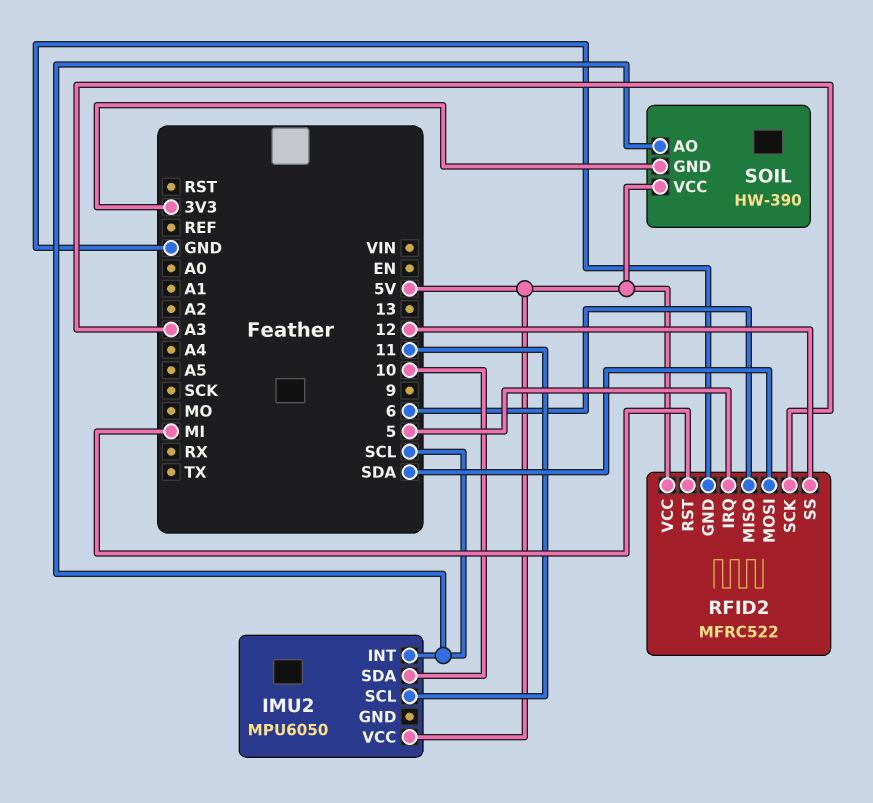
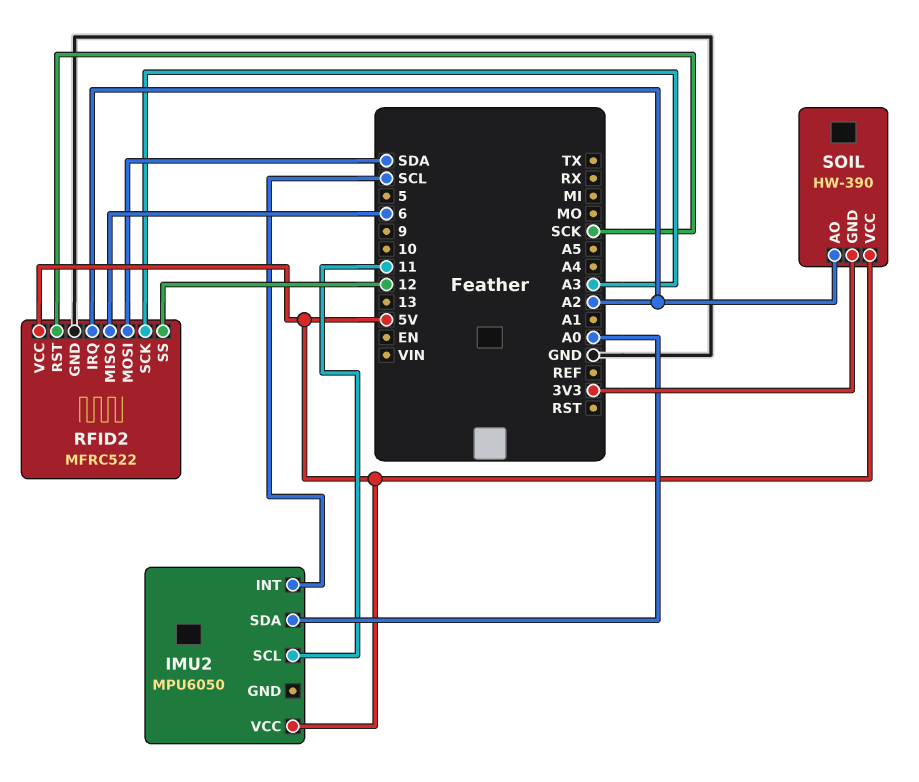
IMU2 pin SDA: 10 -> A0
RFID2 pin IRQ: 5 -> A2
RFID2 pin RST: MI -> SCK
SOIL pin AO: SCL -> A2

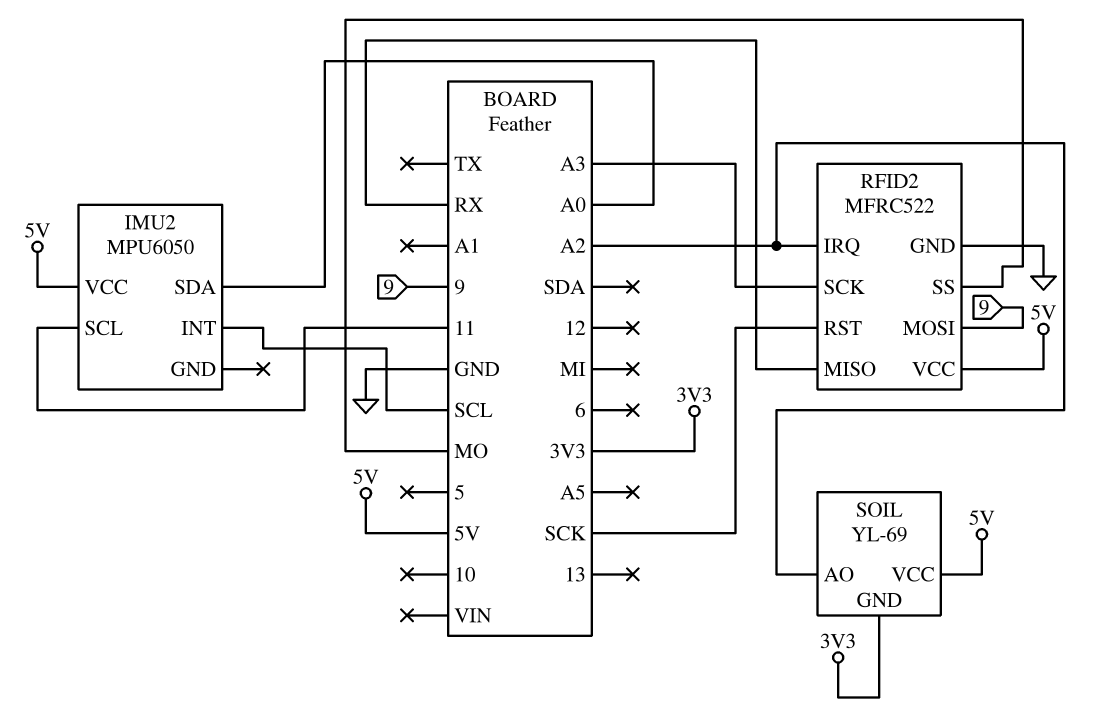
RFID2 pin MISO: 6 -> RX
RFID2 pin MOSI: SDA -> 9
RFID2 pin SS: 12 -> MO
SOIL: HW-390 -> YL-69

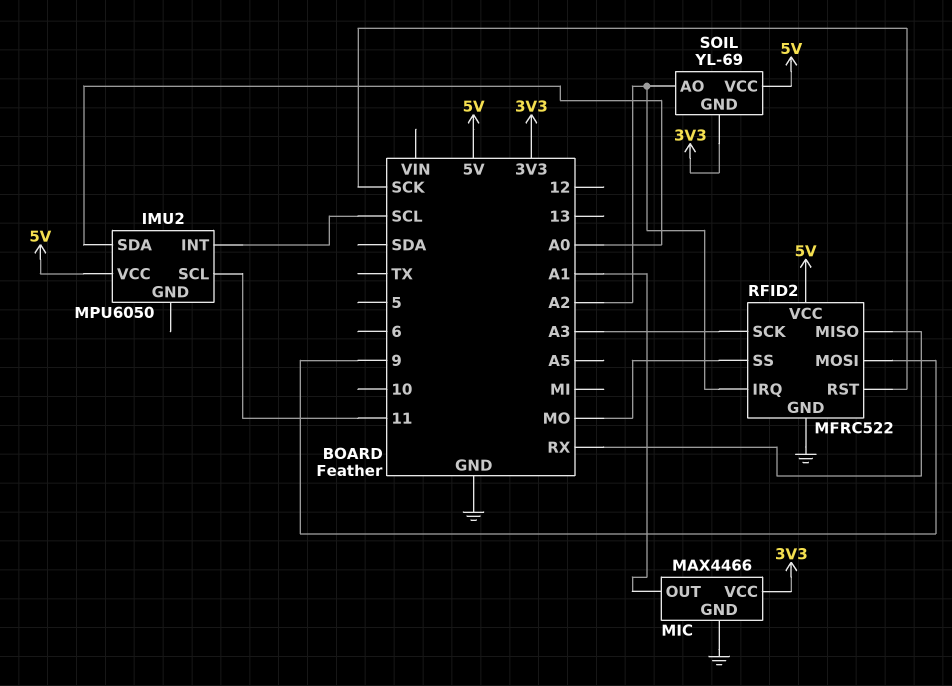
MIC: none -> MAX4466
MIC pin GND: none -> GND
MIC pin OUT: none -> A1
MIC pin VCC: none -> 3V3

